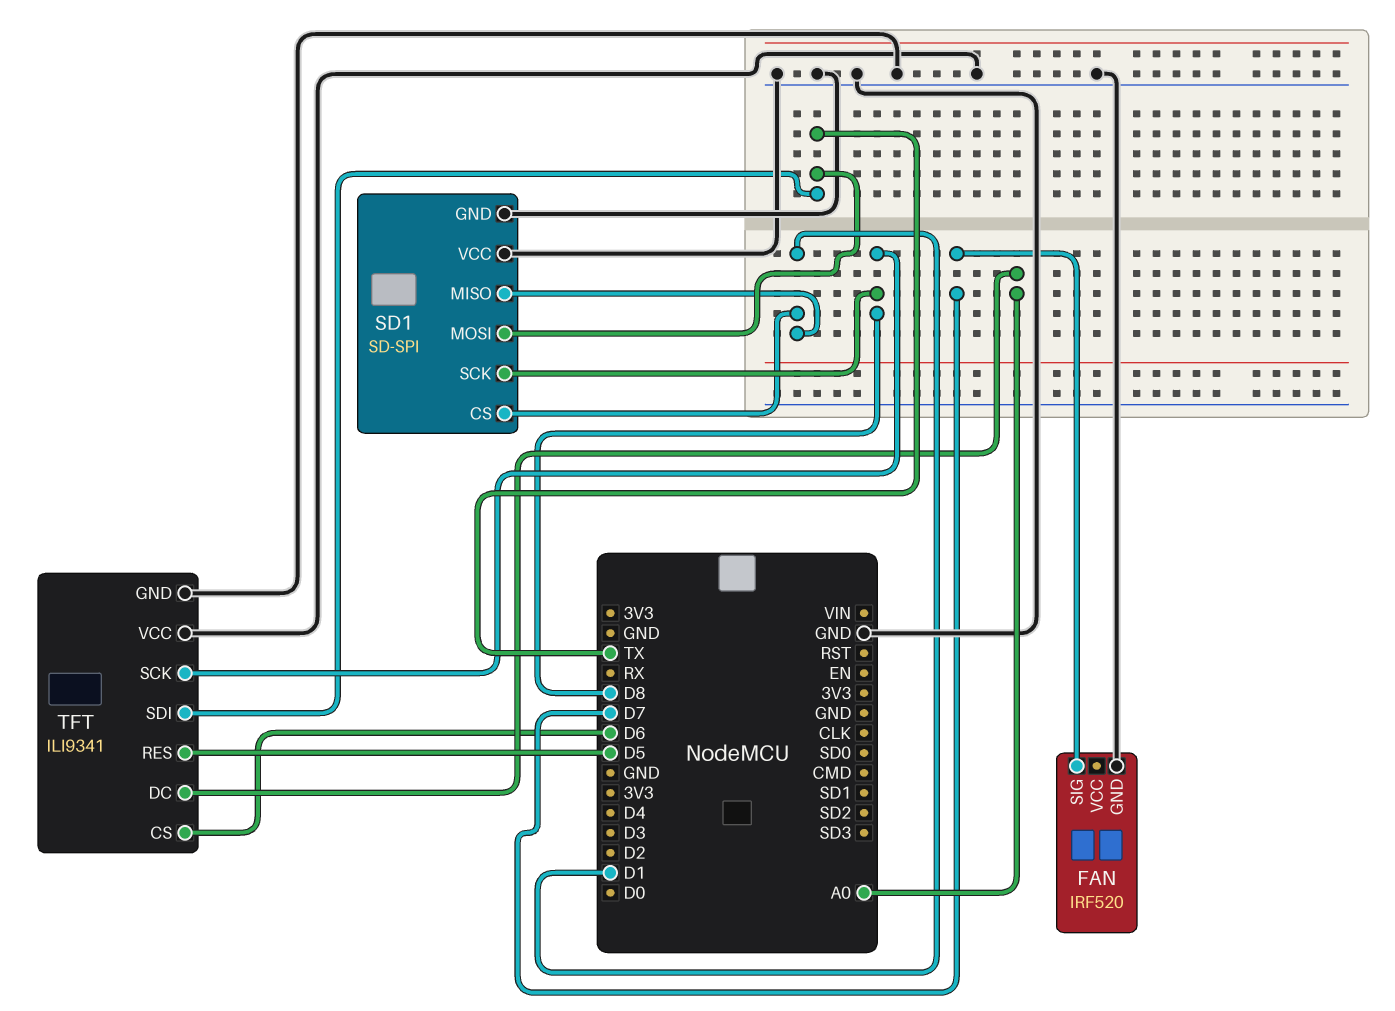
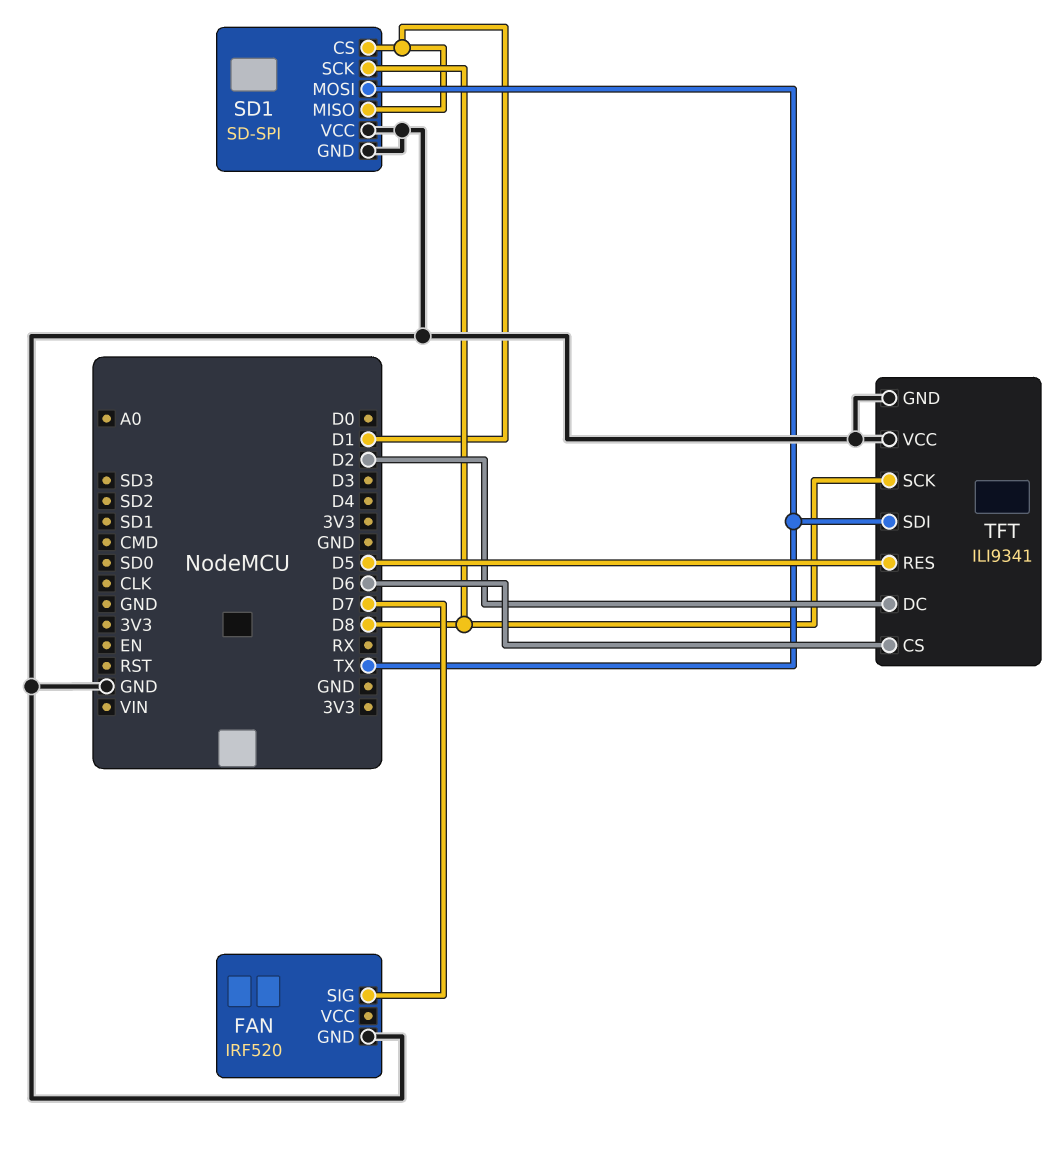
TFT pin DC: A0 -> D2

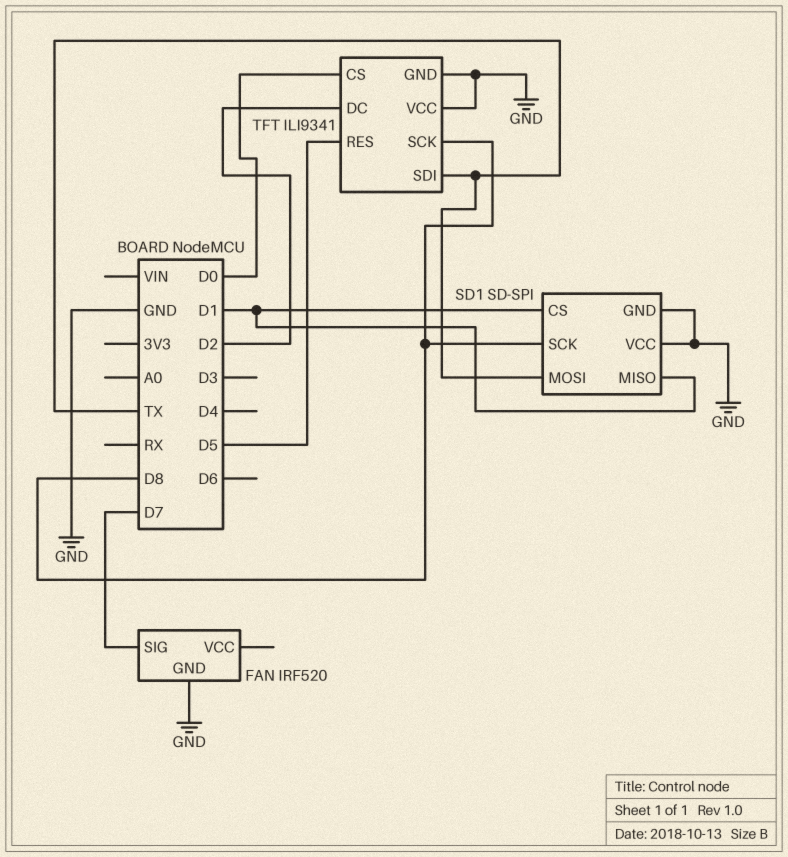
TFT pin CS: D6 -> D0

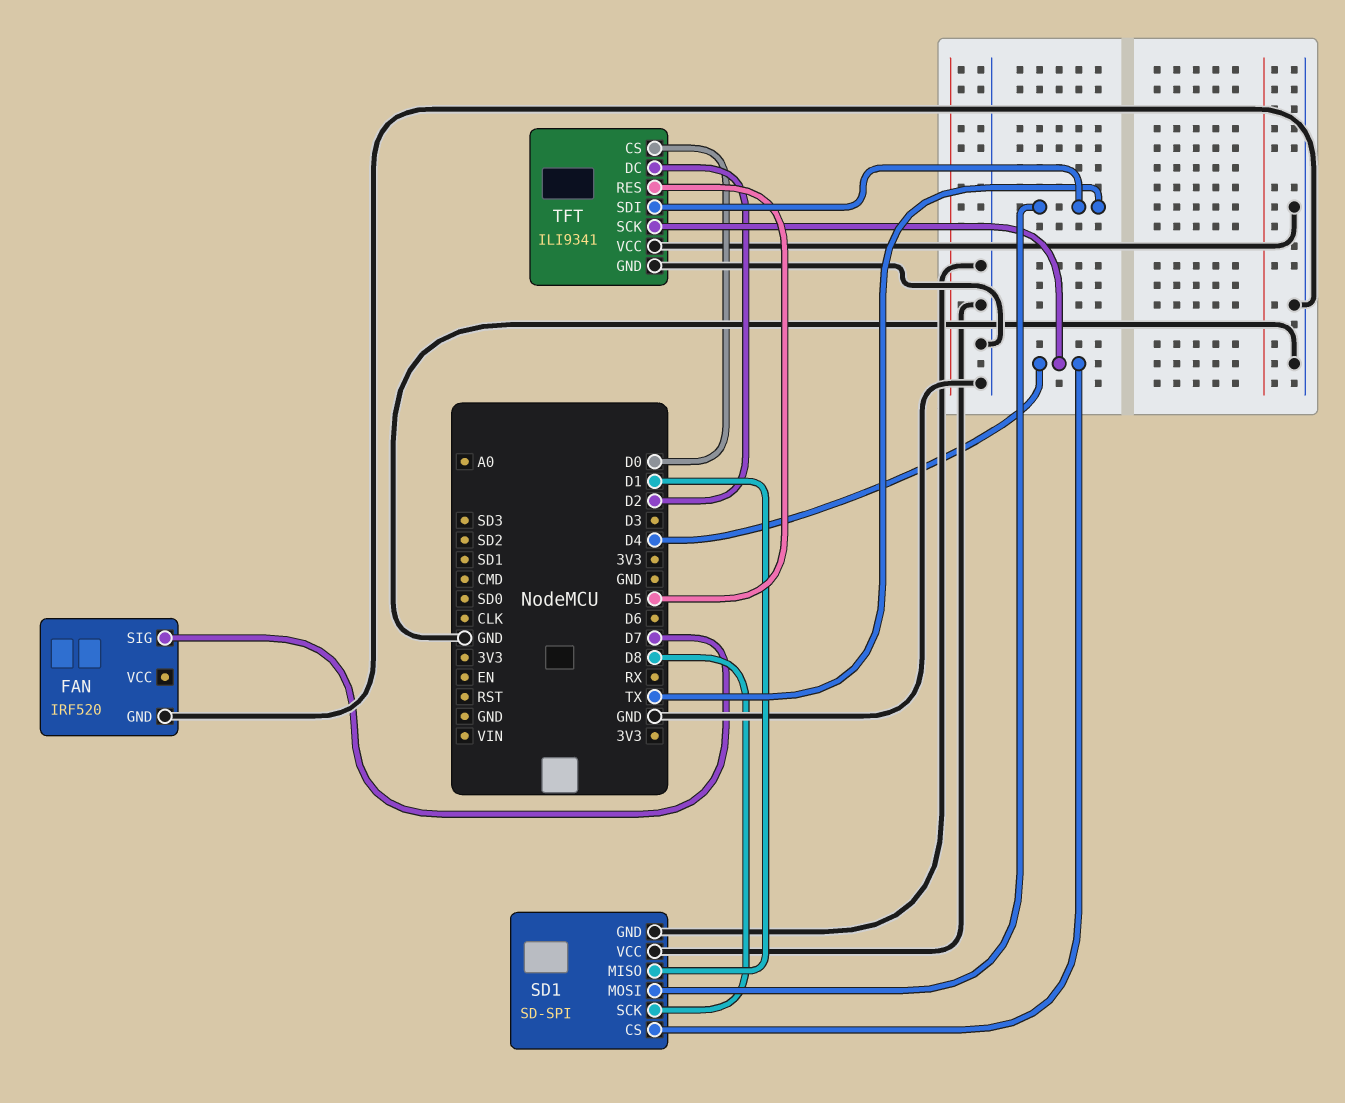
SD1 pin CS: D1 -> D4
TFT pin SCK: D8 -> D4

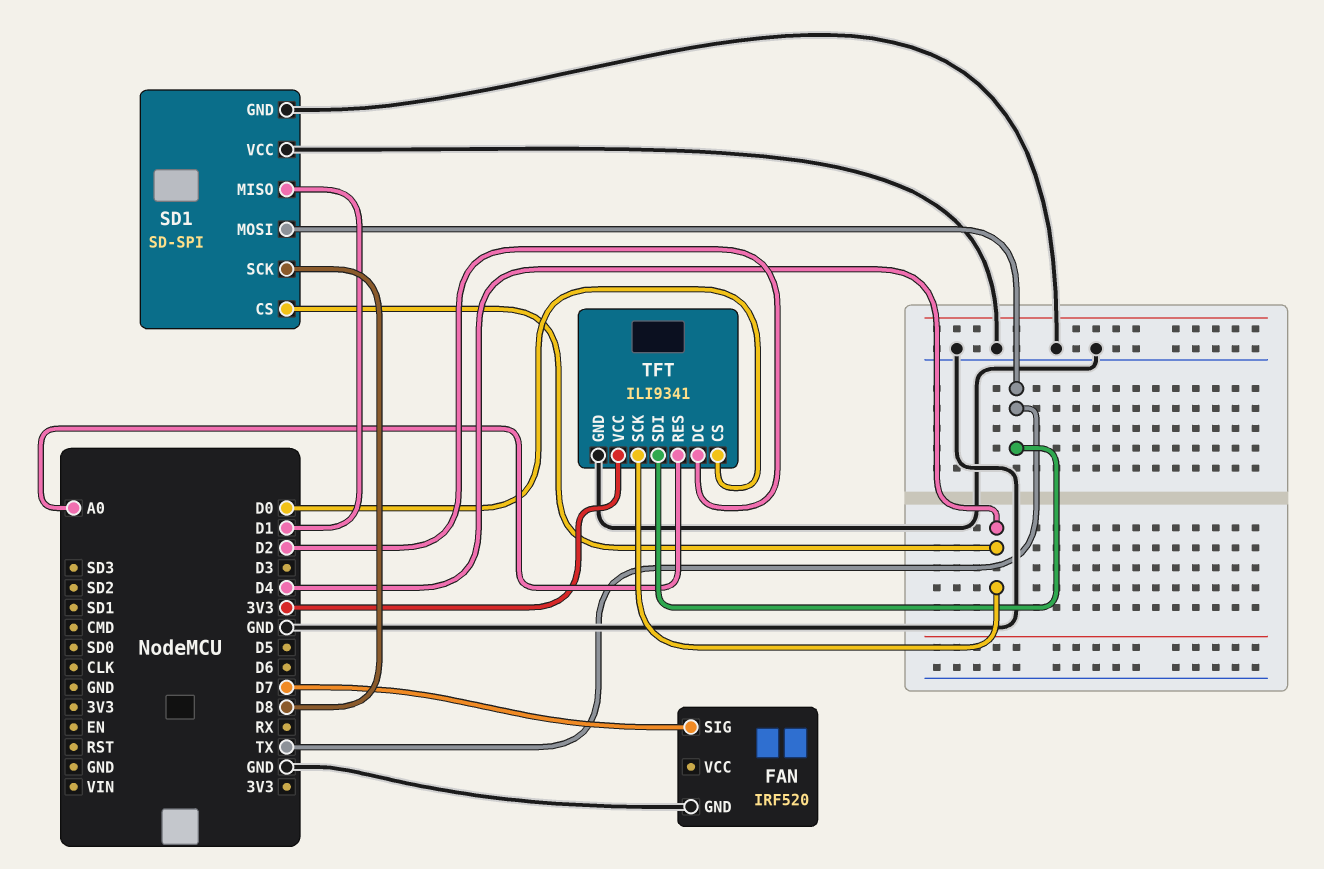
TFT pin RES: D5 -> A0
TFT pin VCC: GND -> 3V3

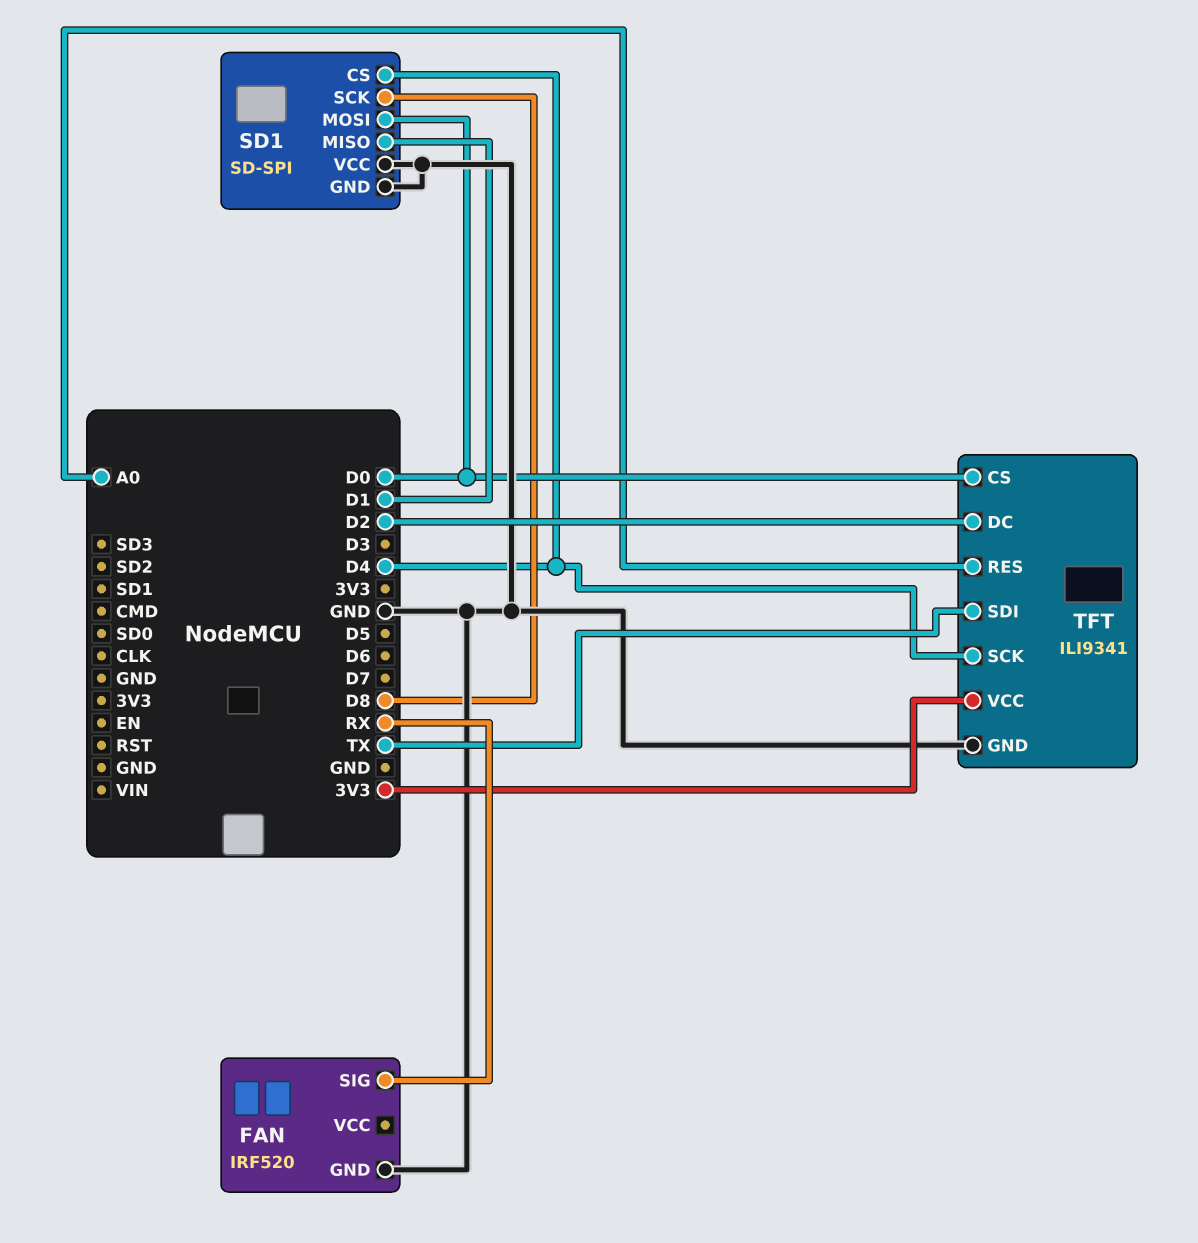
FAN pin SIG: D7 -> RX
SD1 pin MOSI: TX -> D0

